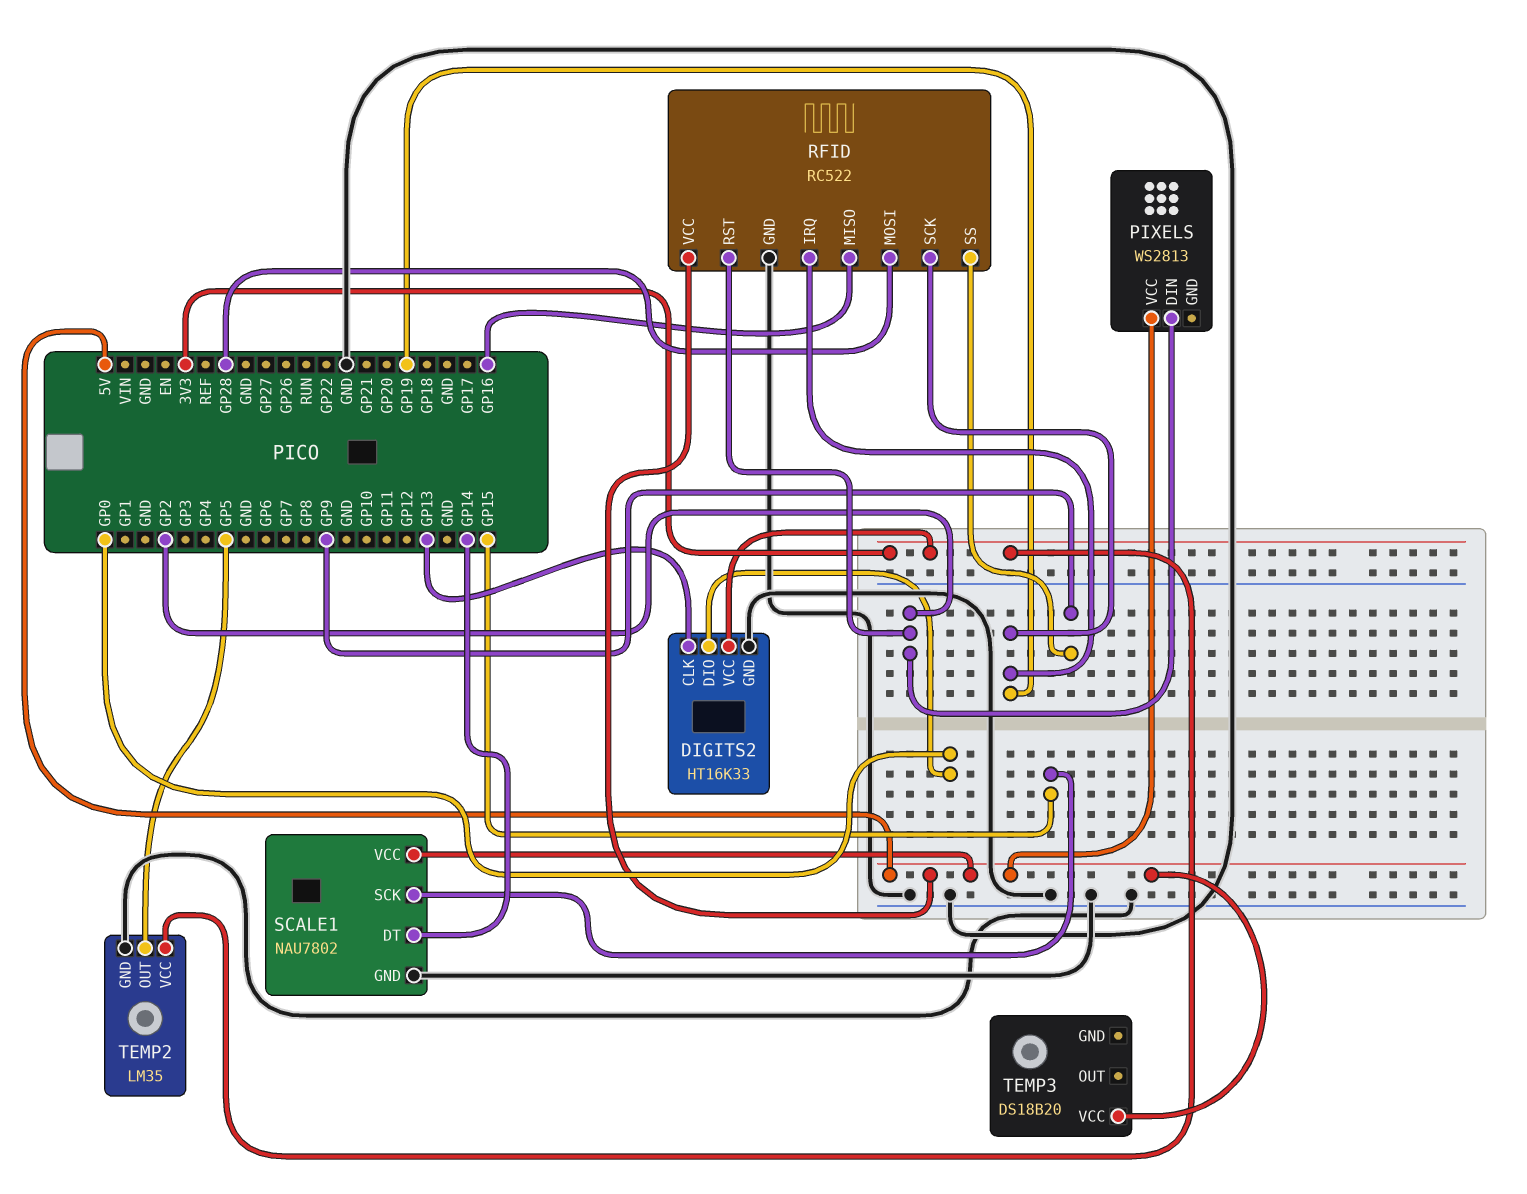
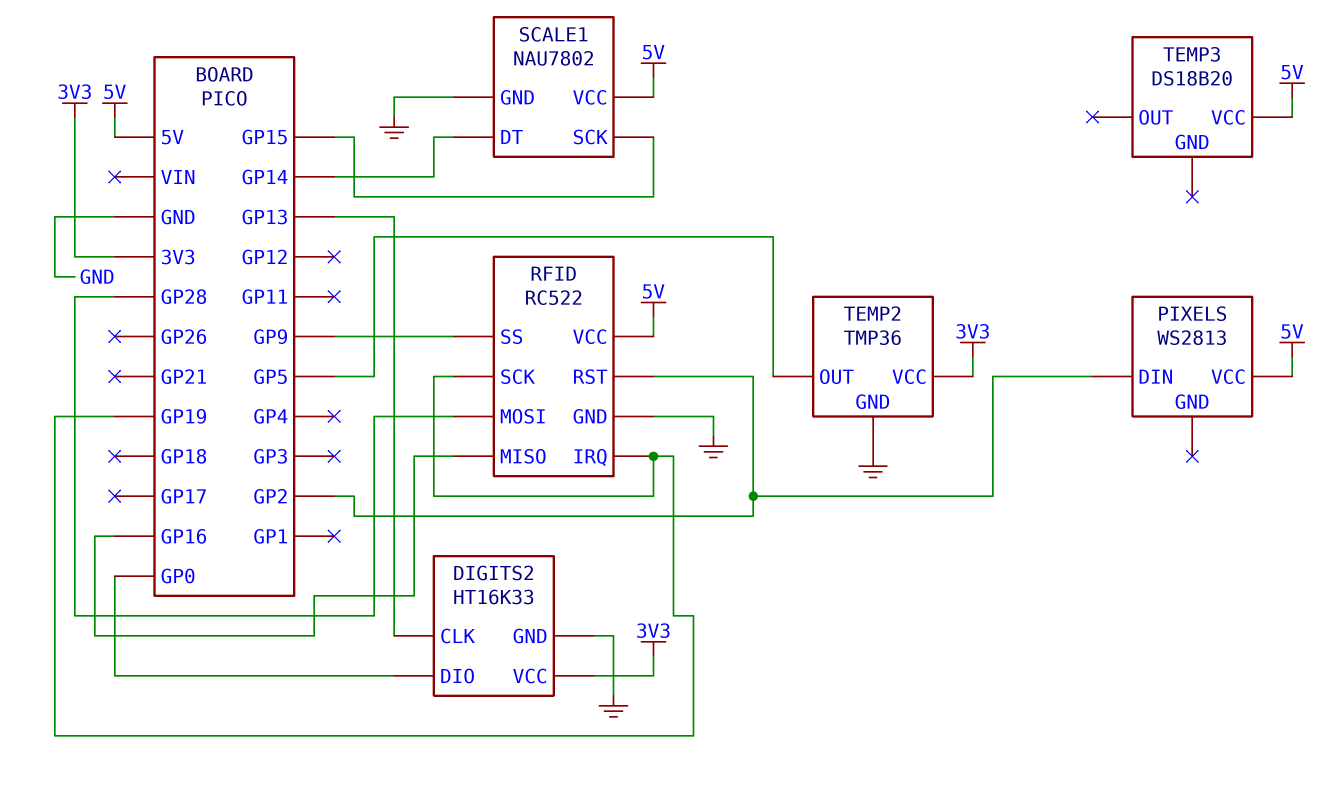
TEMP2: LM35 -> TMP36

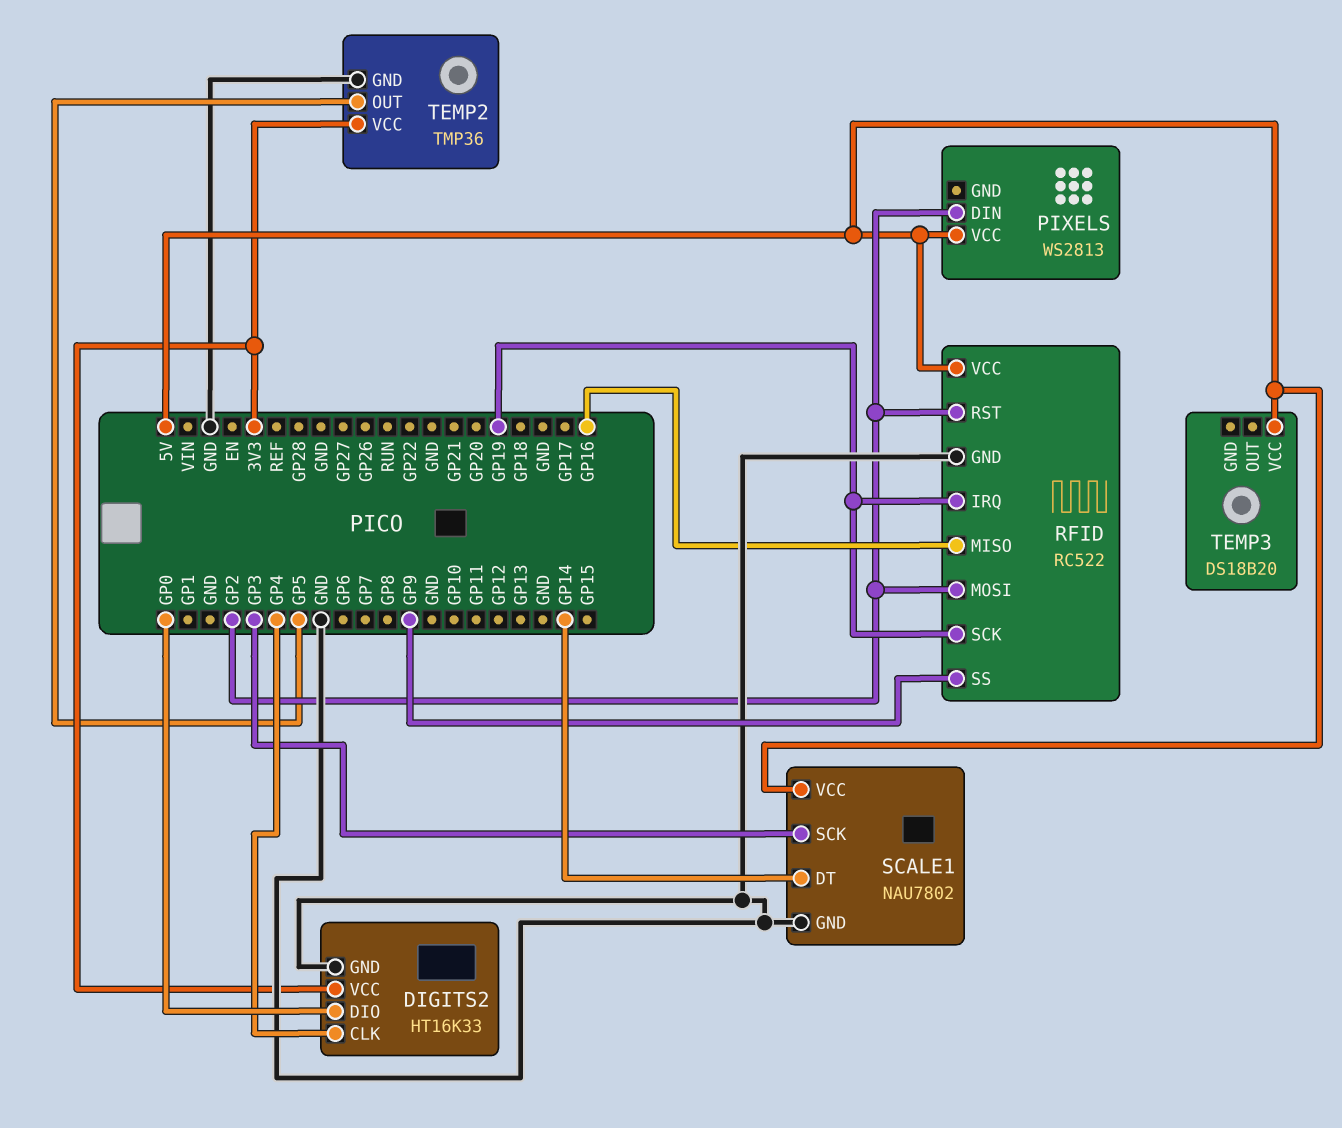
DIGITS2 pin CLK: GP13 -> GP4
RFID pin MOSI: GP28 -> GP2
SCALE1 pin SCK: GP15 -> GP3

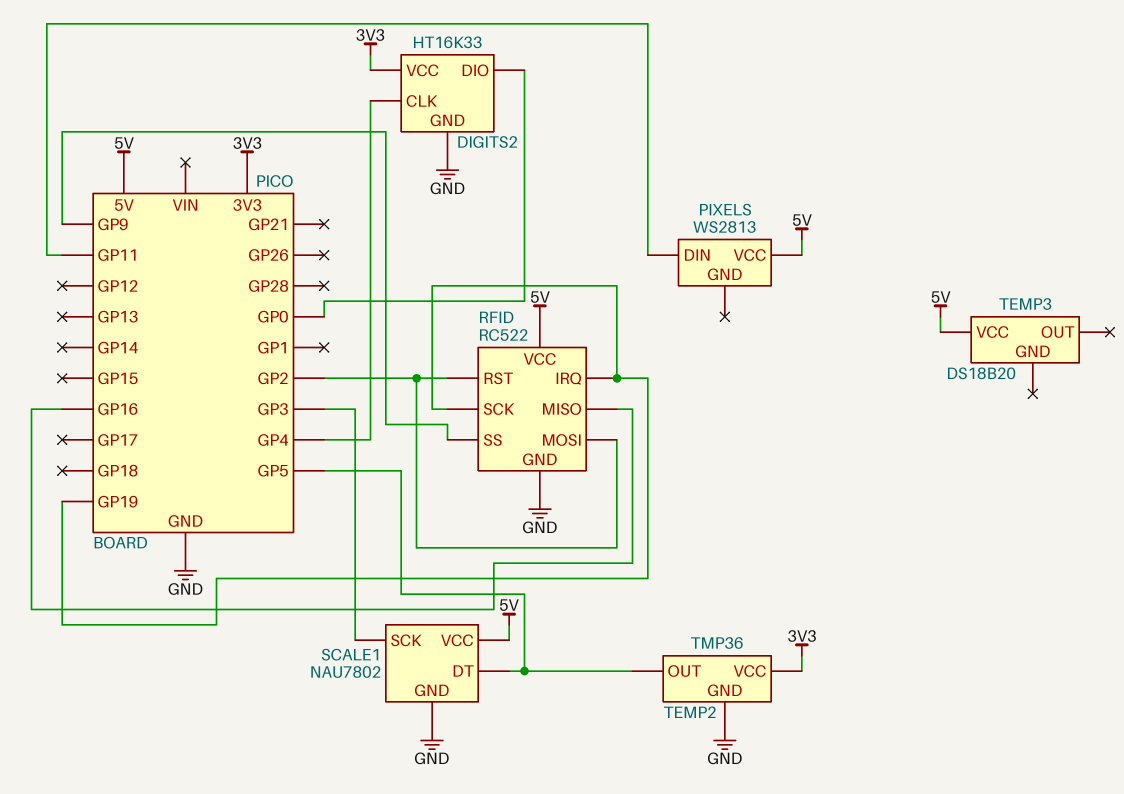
PIXELS pin DIN: GP2 -> GP11
SCALE1 pin DT: GP14 -> GP5

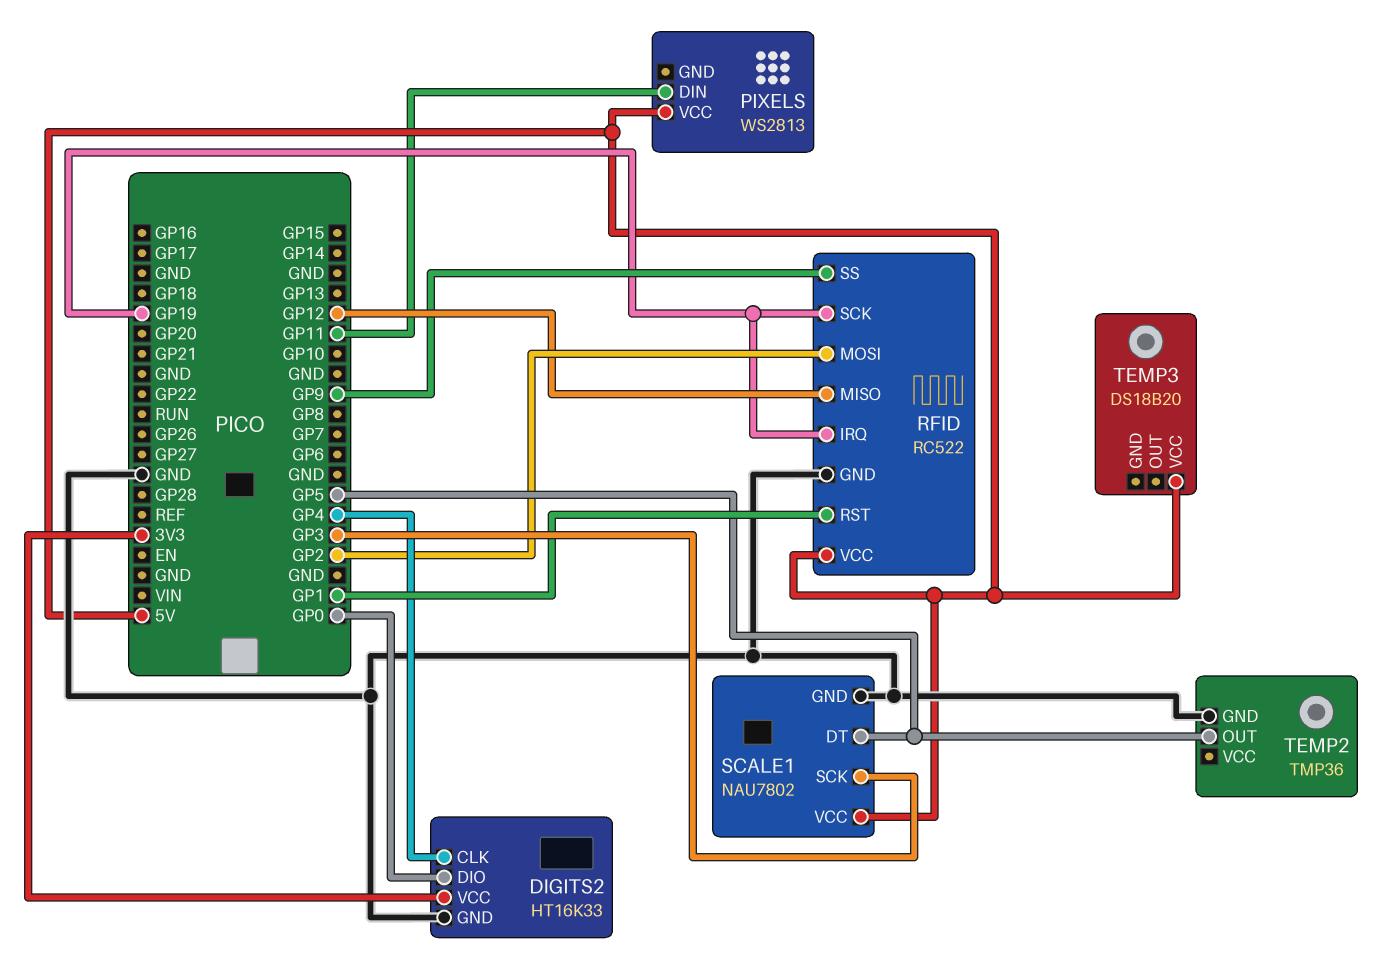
RFID pin MISO: GP16 -> GP12
RFID pin RST: GP2 -> GP1
TEMP2 pin VCC: 3V3 -> none

